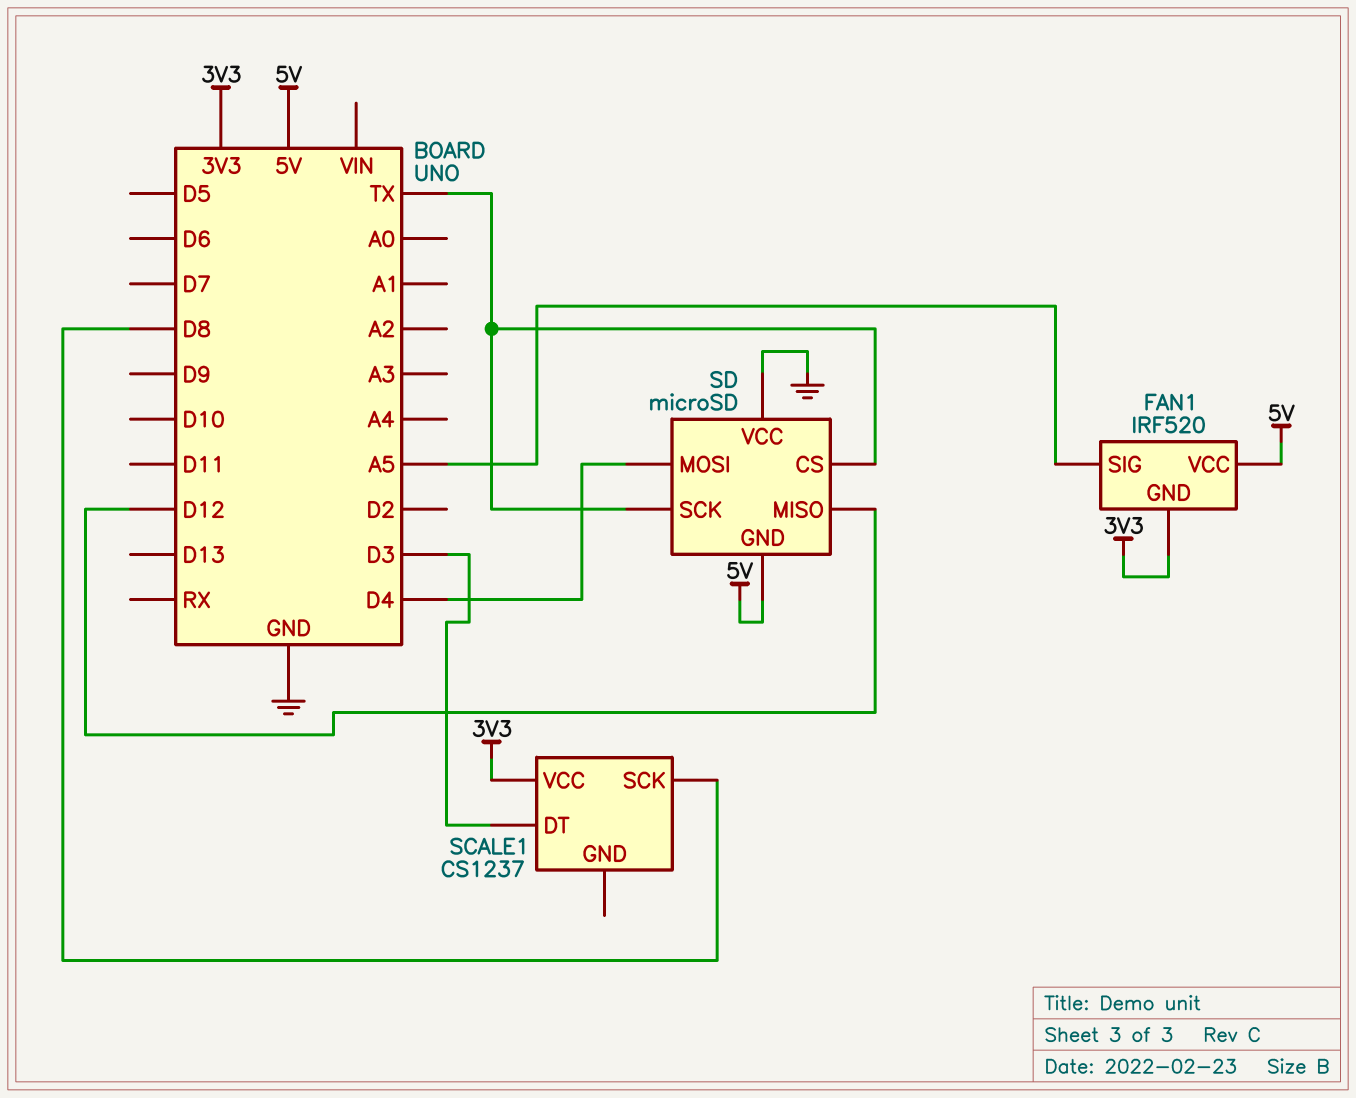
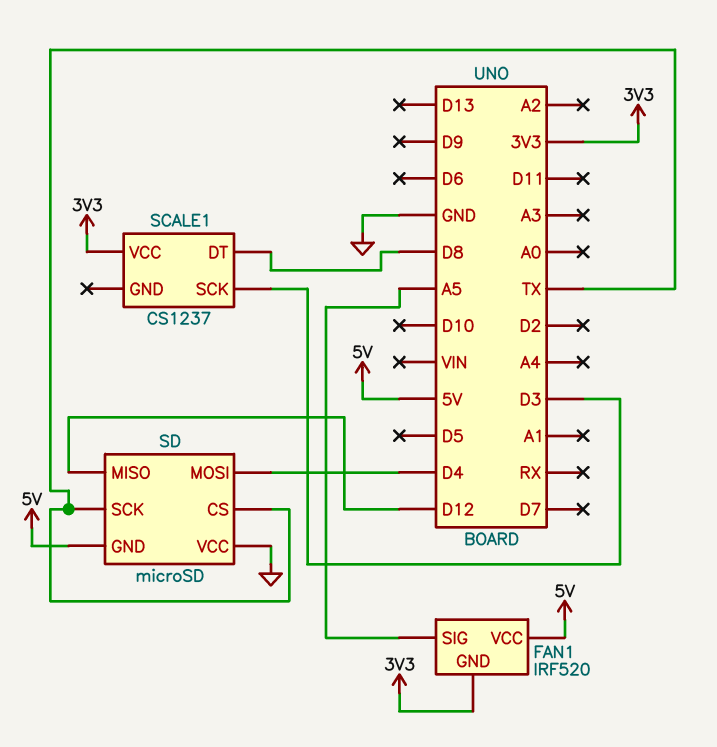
SCALE1 pin DT: D3 -> D8
SCALE1 pin SCK: D8 -> D3

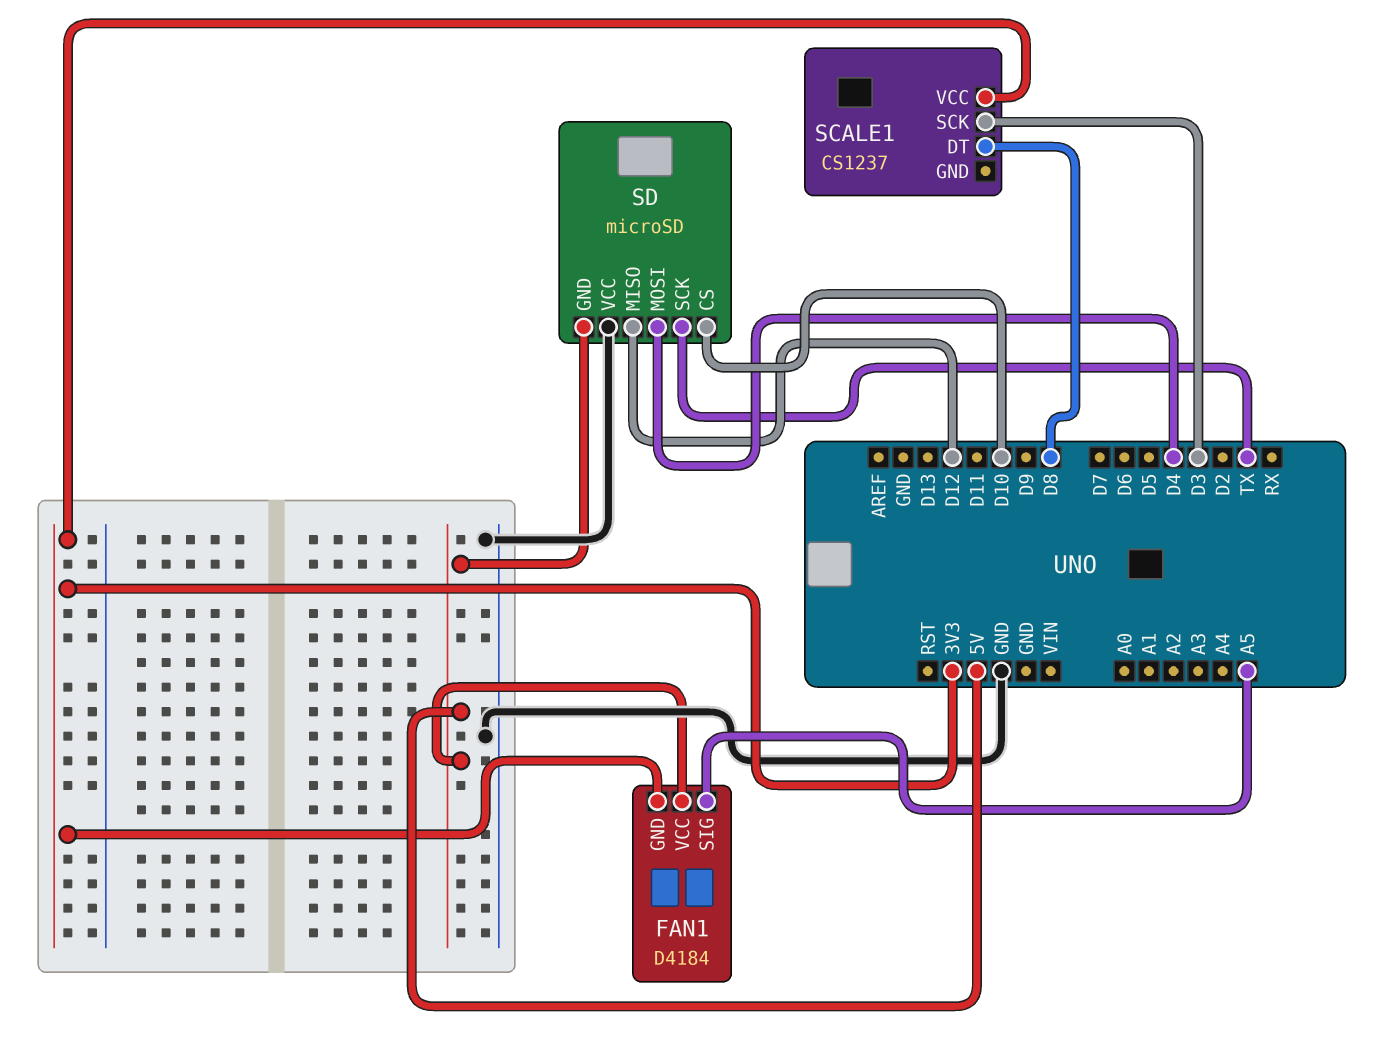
FAN1: IRF520 -> D4184
SD pin CS: TX -> D10

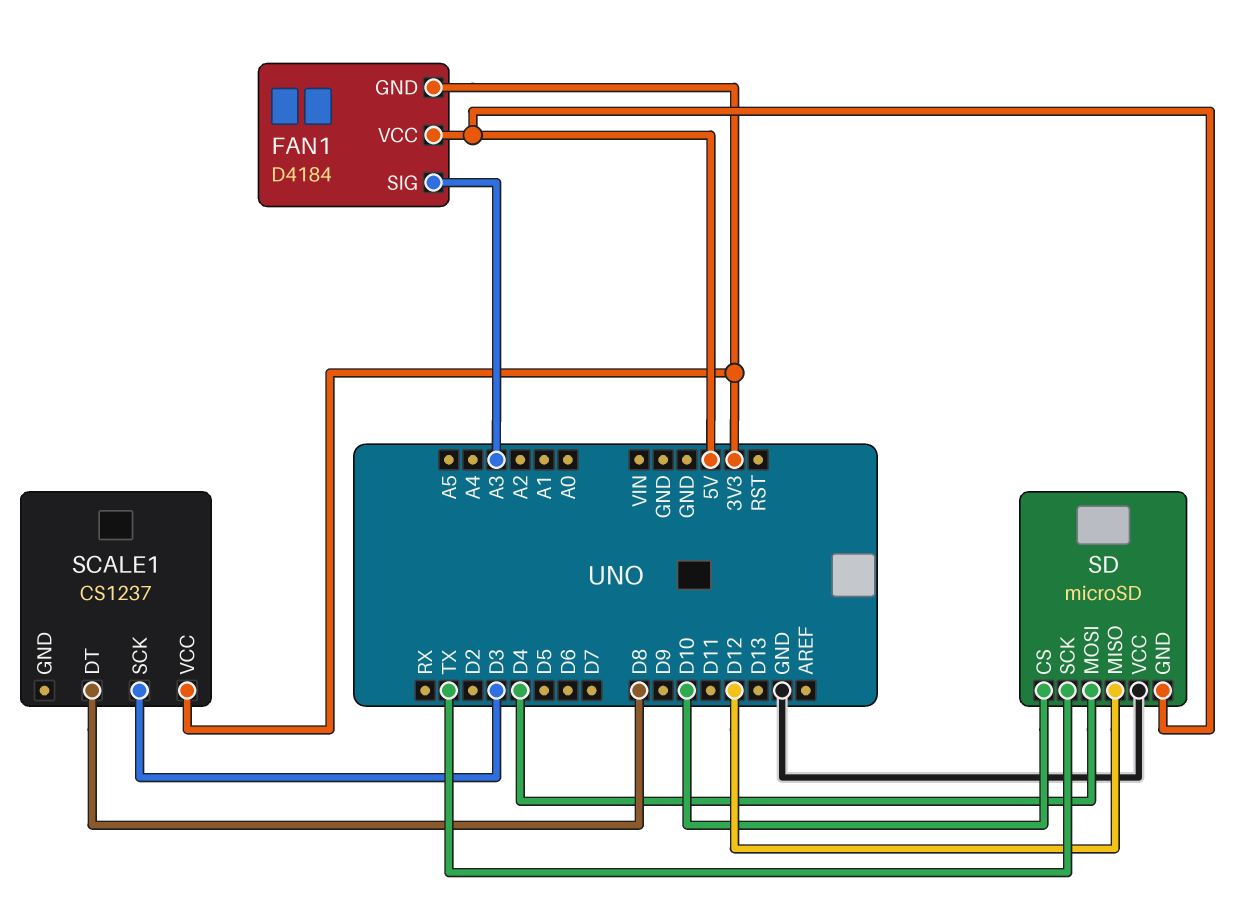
FAN1 pin SIG: A5 -> A3

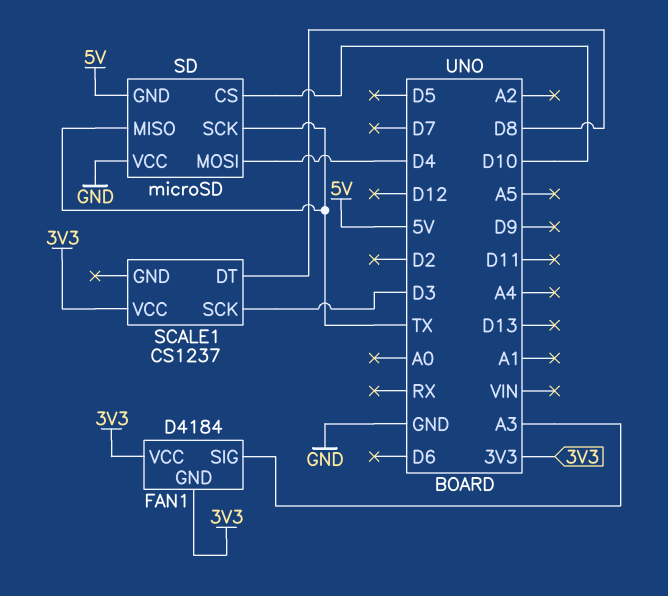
FAN1 pin VCC: 5V -> 3V3
SD pin MISO: D12 -> TX

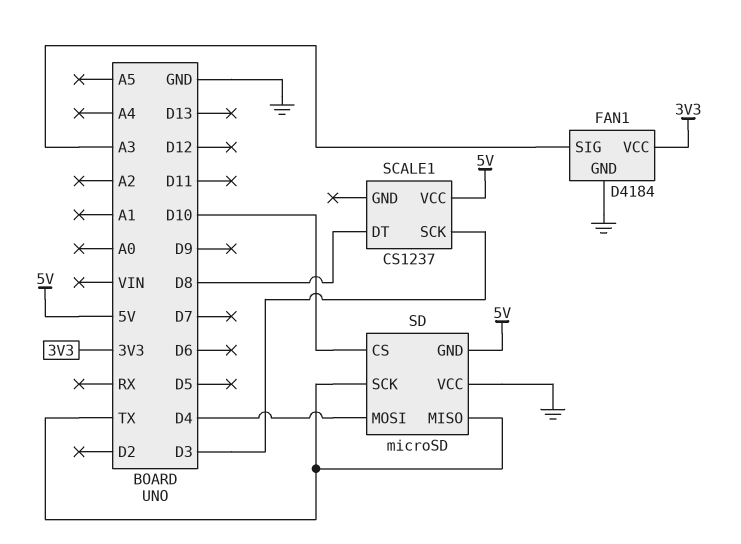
FAN1 pin GND: 3V3 -> GND
SCALE1 pin VCC: 3V3 -> 5V

